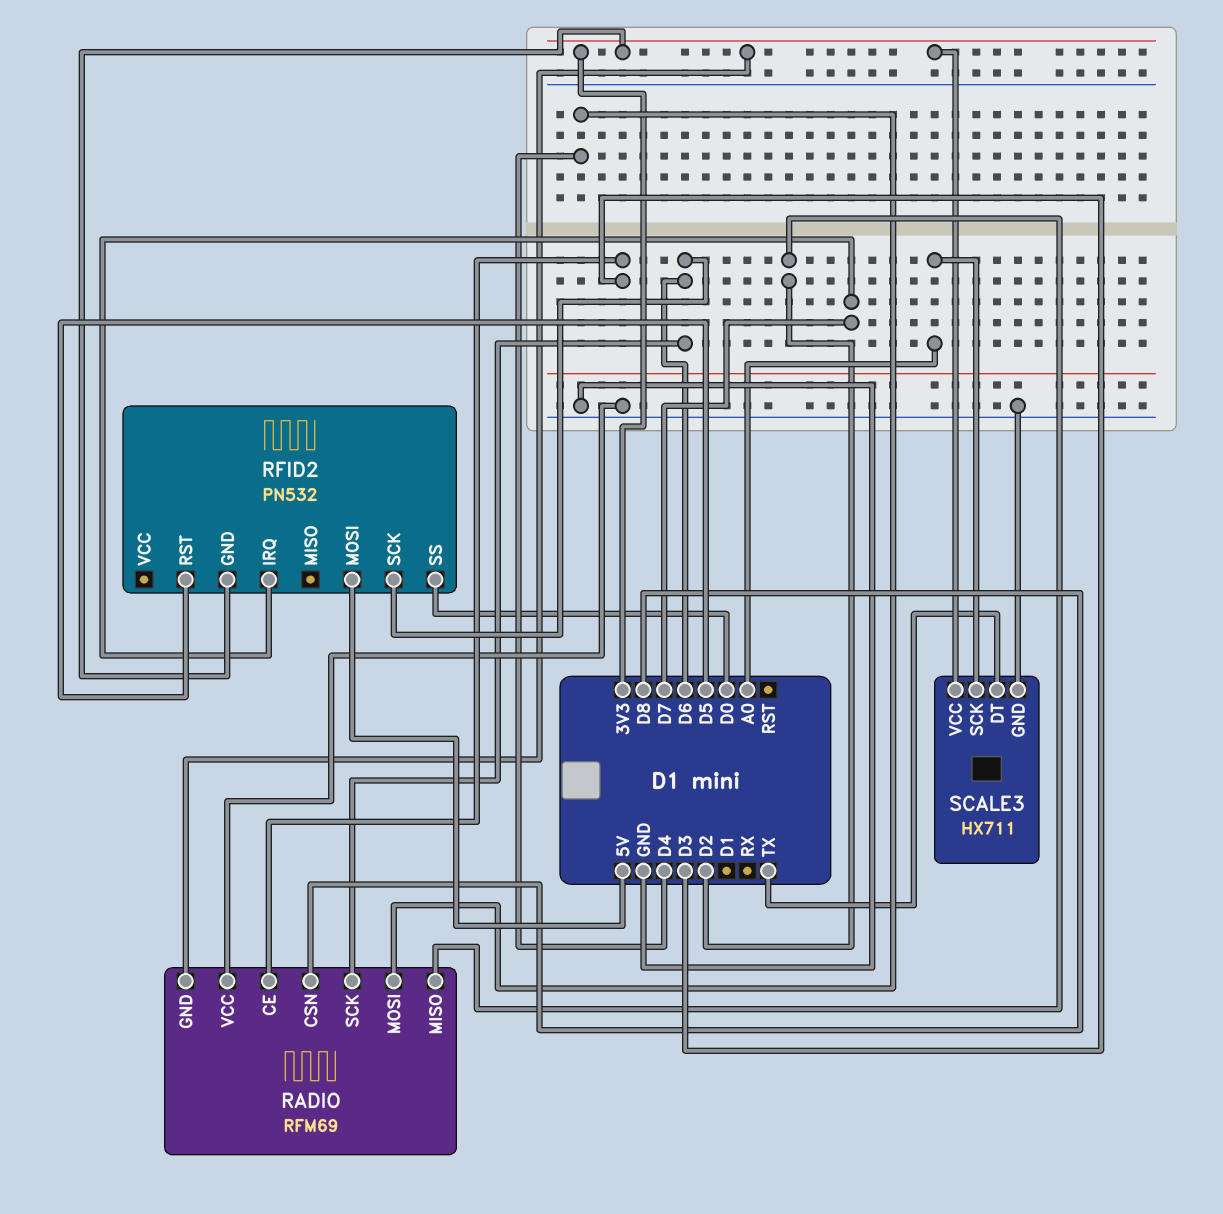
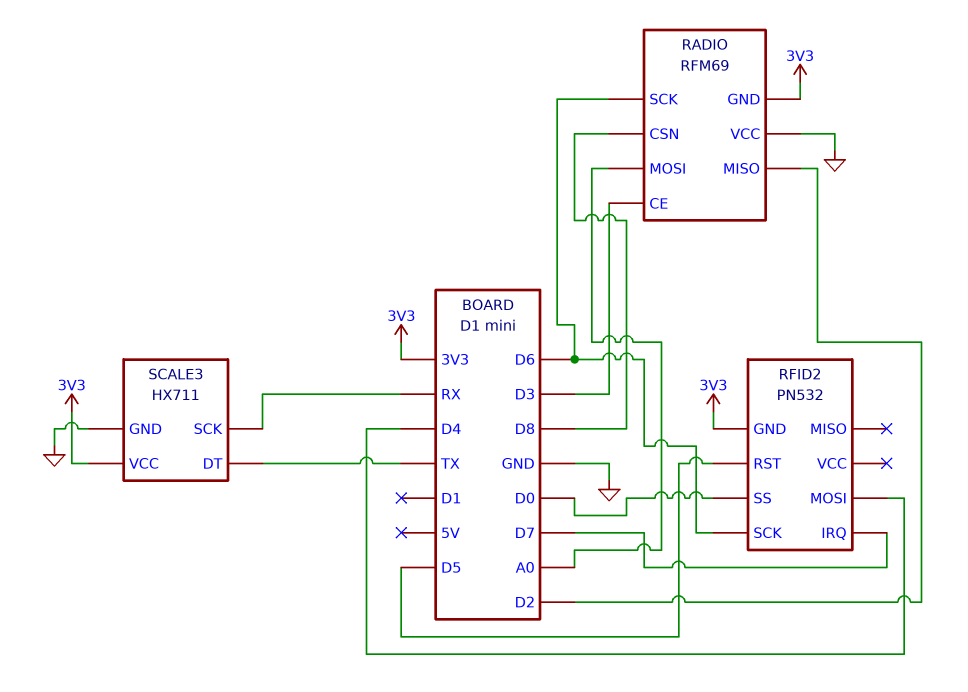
RADIO pin MOSI: D4 -> A0
RFID2 pin MOSI: 5V -> D4
SCALE3 pin SCK: A0 -> RX

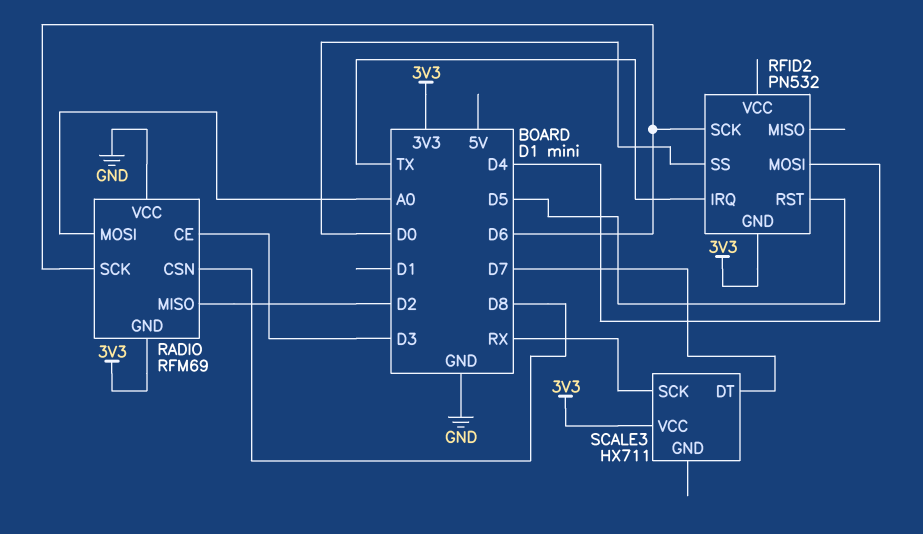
RFID2 pin IRQ: D7 -> TX
SCALE3 pin DT: TX -> D7
SCALE3 pin GND: GND -> none

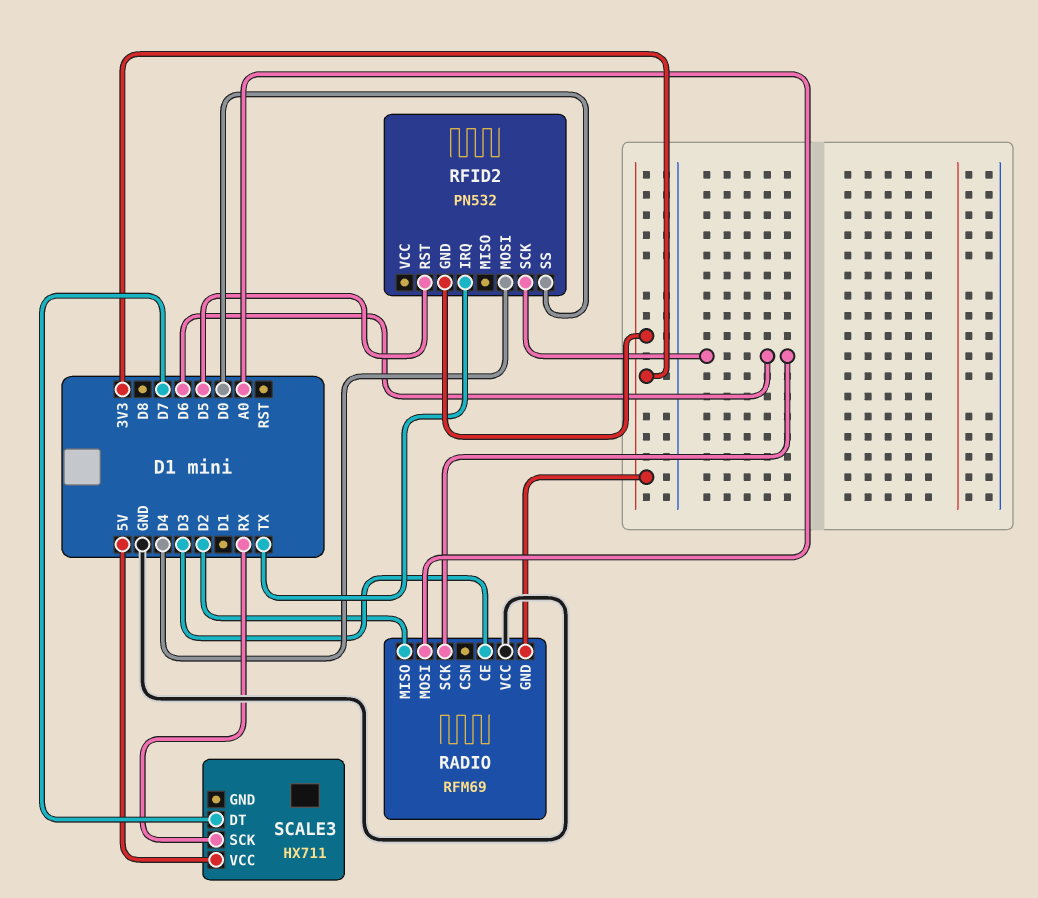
RADIO pin CSN: D8 -> none
SCALE3 pin VCC: 3V3 -> 5V

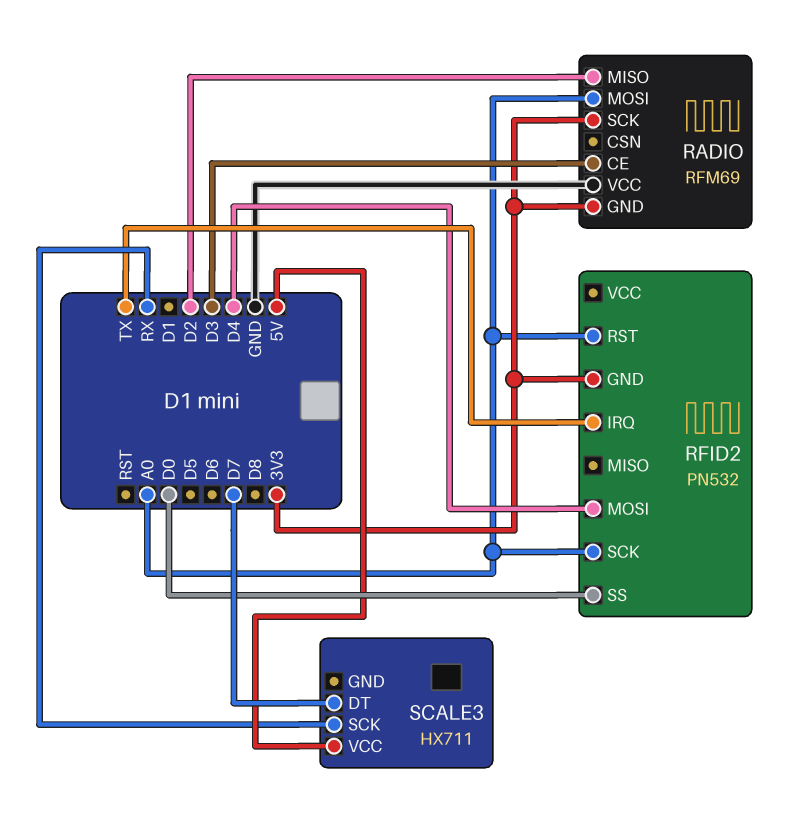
RADIO pin SCK: D6 -> 3V3
RFID2 pin RST: D5 -> A0
RFID2 pin SCK: D6 -> A0

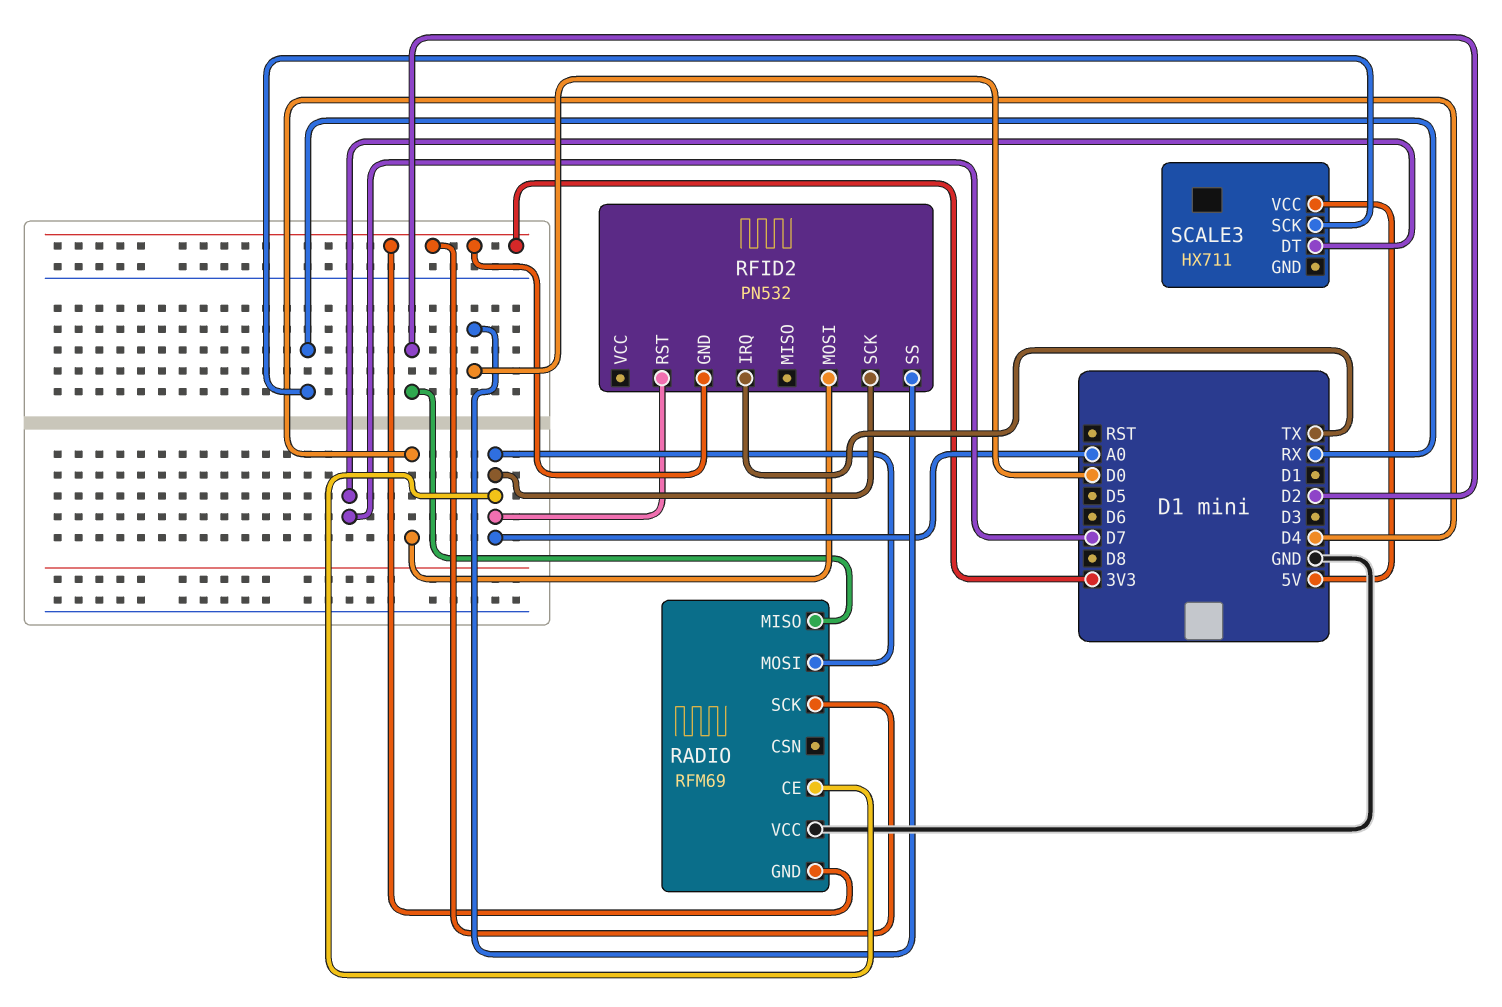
RADIO pin CE: D3 -> A0

